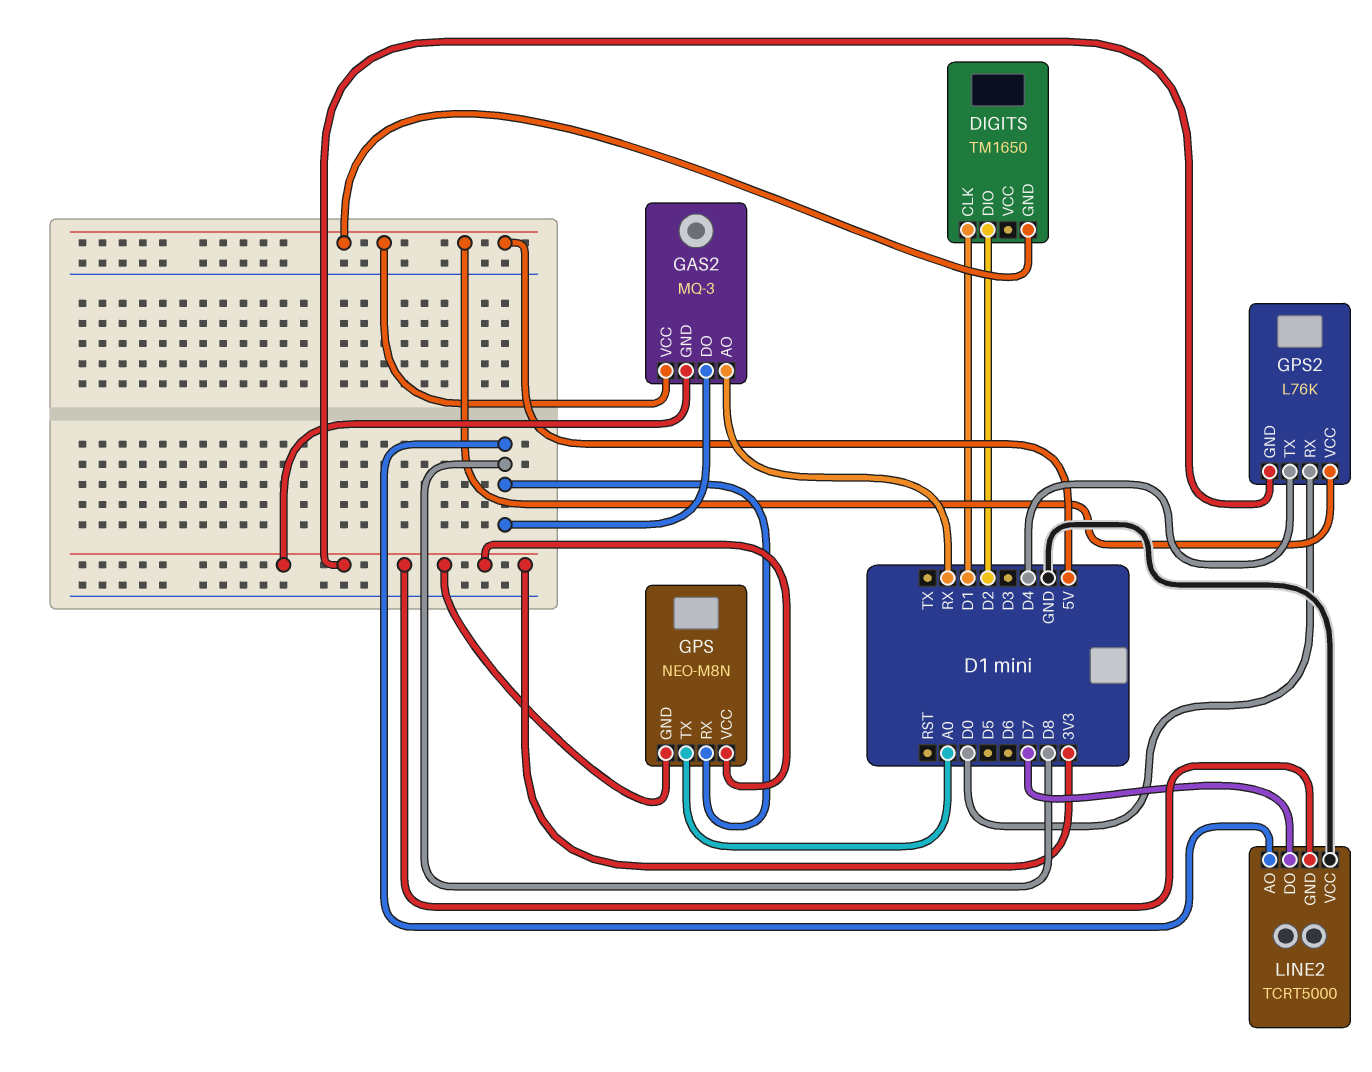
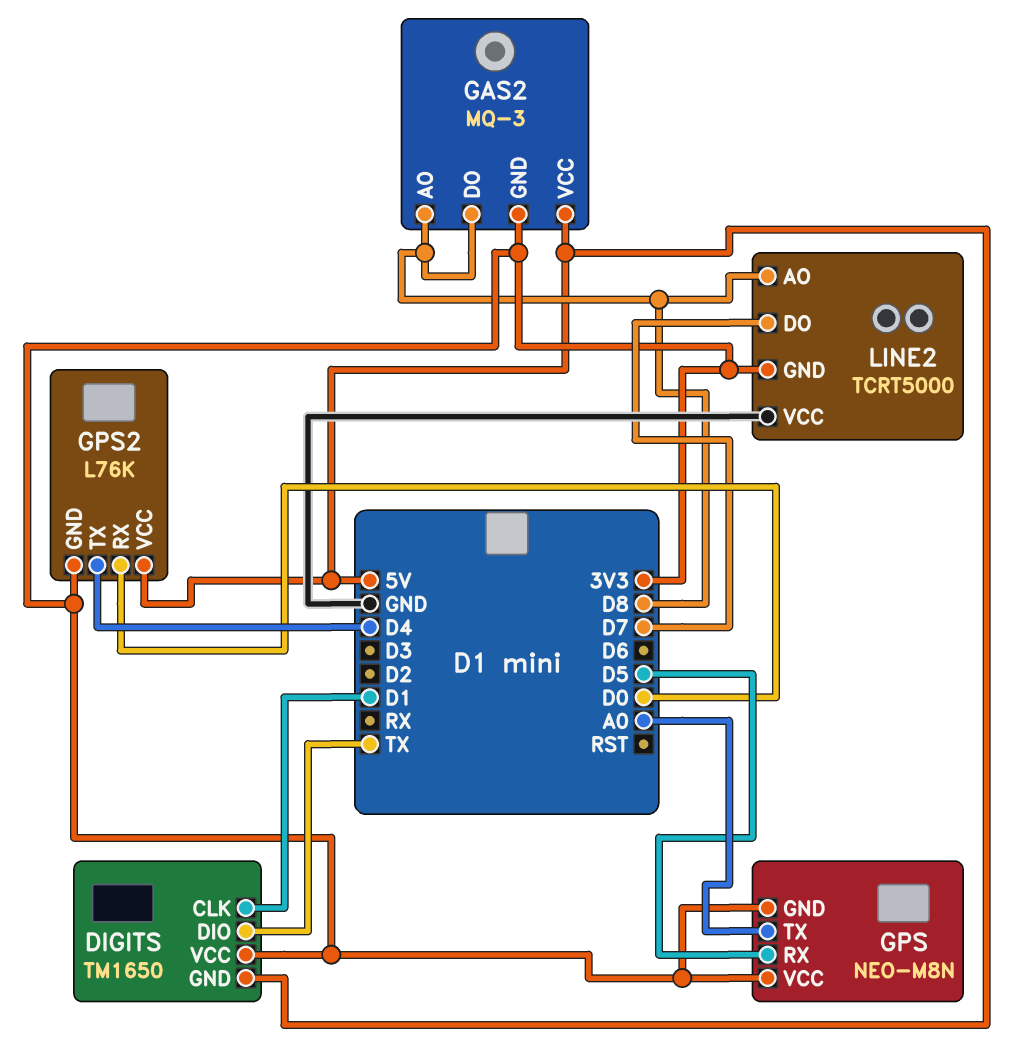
DIGITS pin DIO: D2 -> TX
DIGITS pin VCC: none -> 3V3
GAS2 pin AO: RX -> D8
GPS pin RX: D8 -> D5

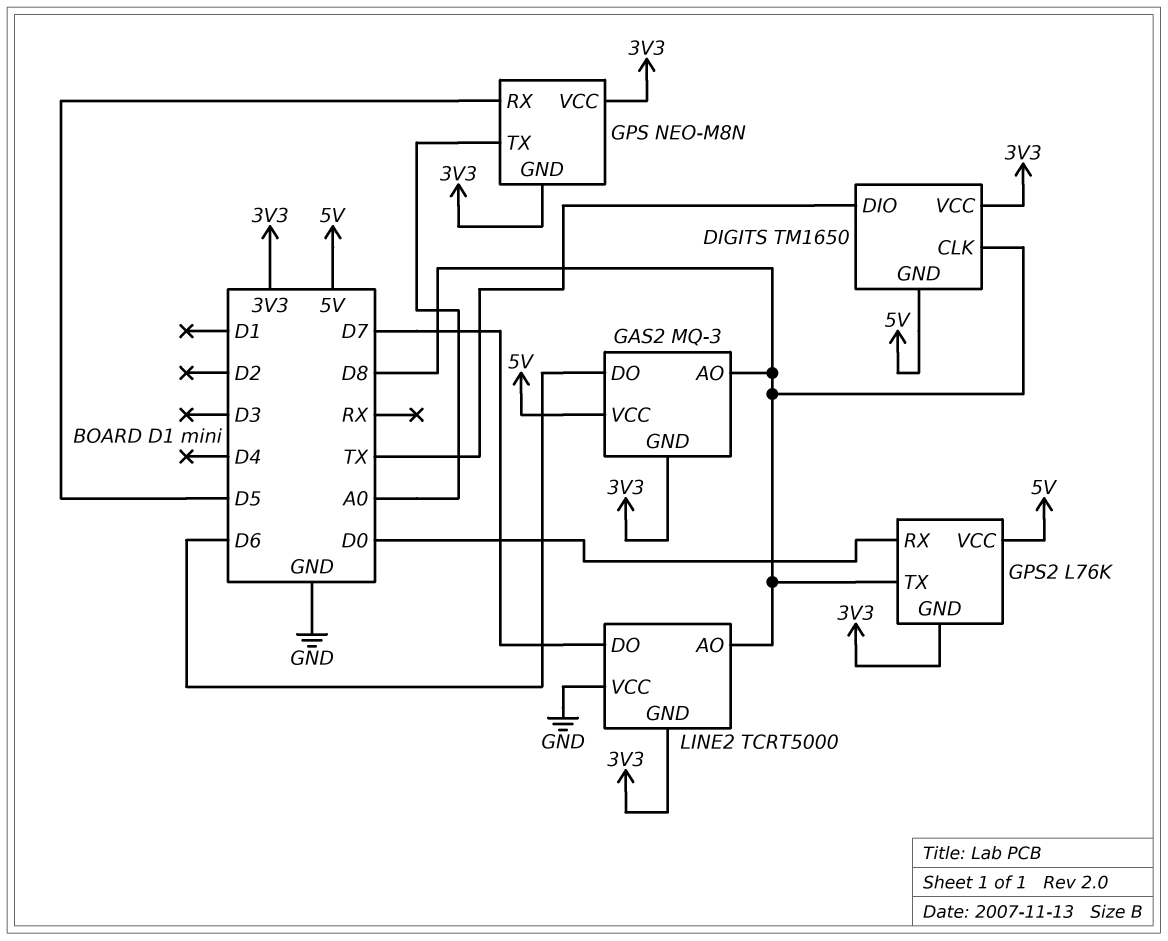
DIGITS pin CLK: D1 -> D8
GAS2 pin DO: D8 -> D6
GPS2 pin TX: D4 -> D8

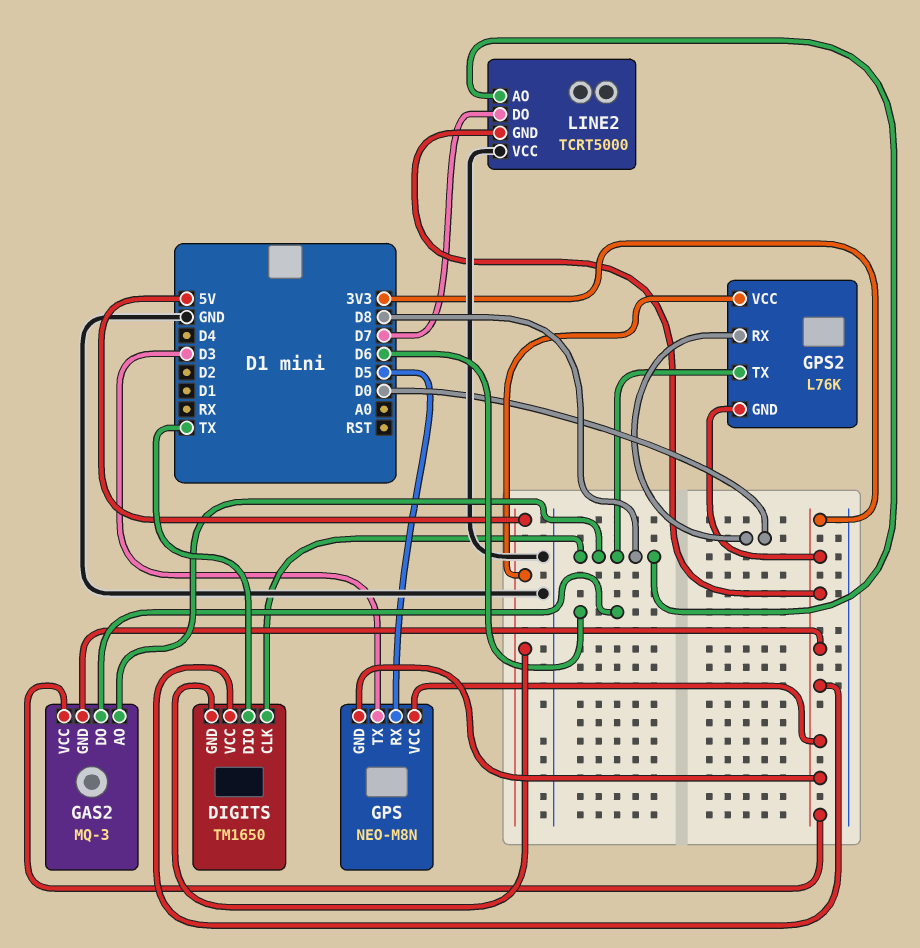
GAS2 pin VCC: 5V -> 3V3
GPS pin TX: A0 -> D3

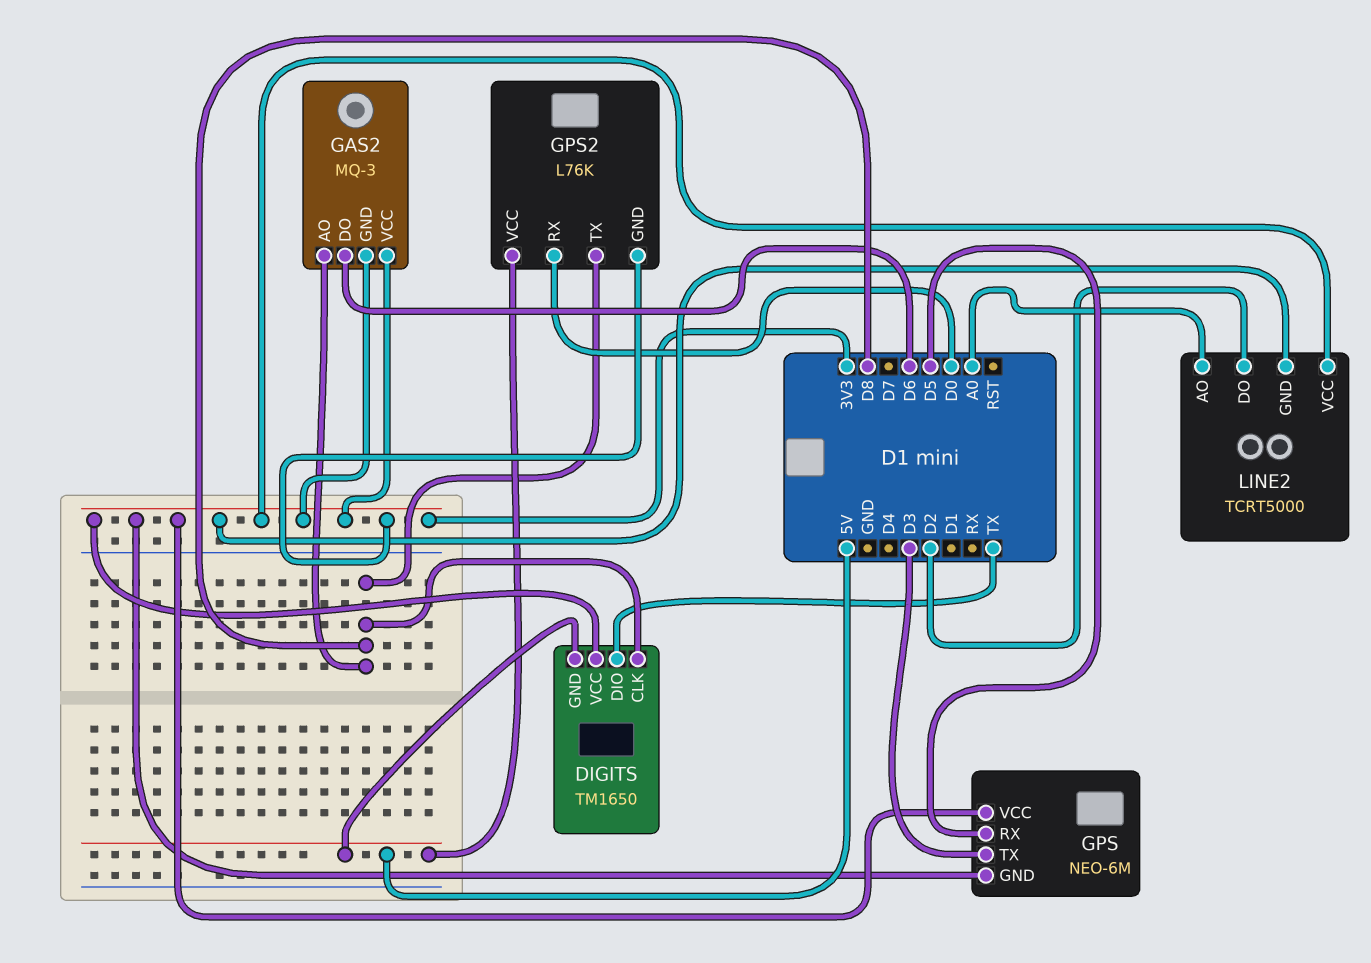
GPS: NEO-M8N -> NEO-6M
LINE2 pin AO: D8 -> A0
LINE2 pin DO: D7 -> D2
LINE2 pin VCC: GND -> 3V3

